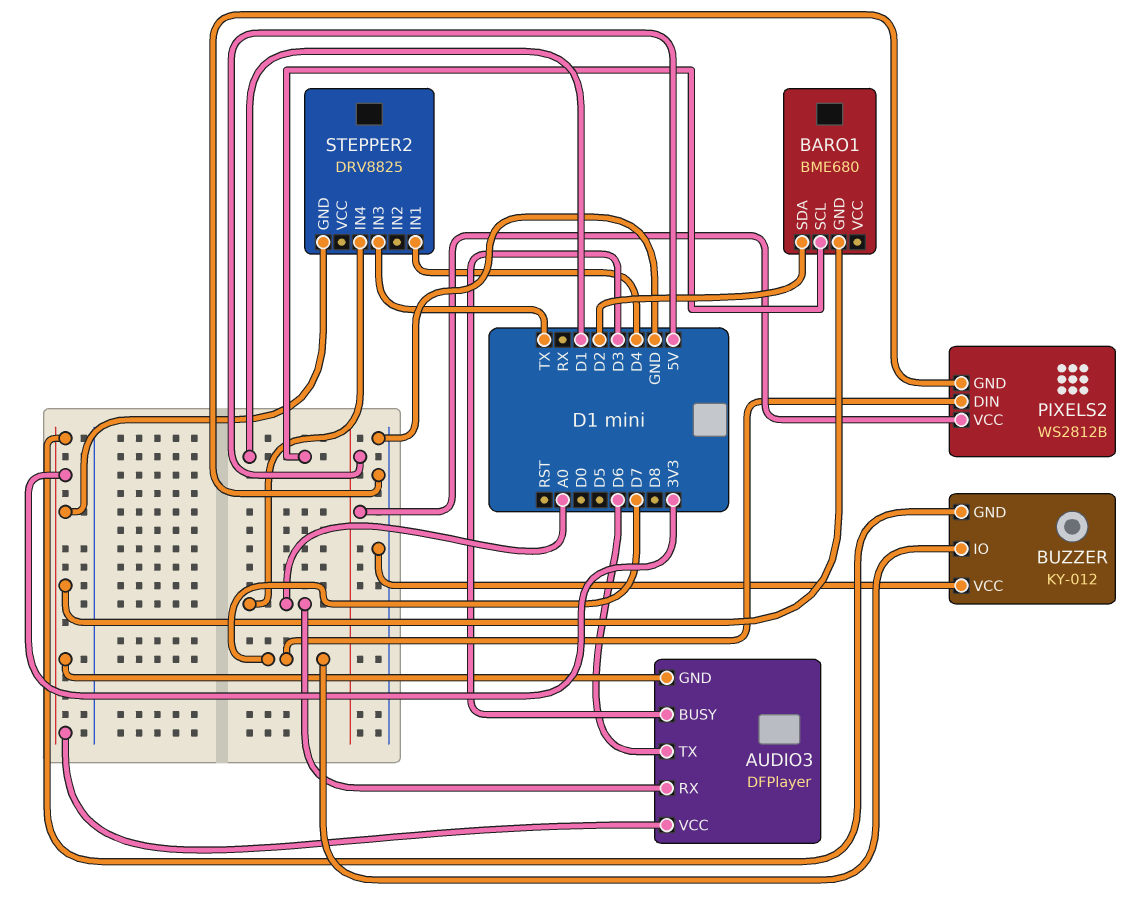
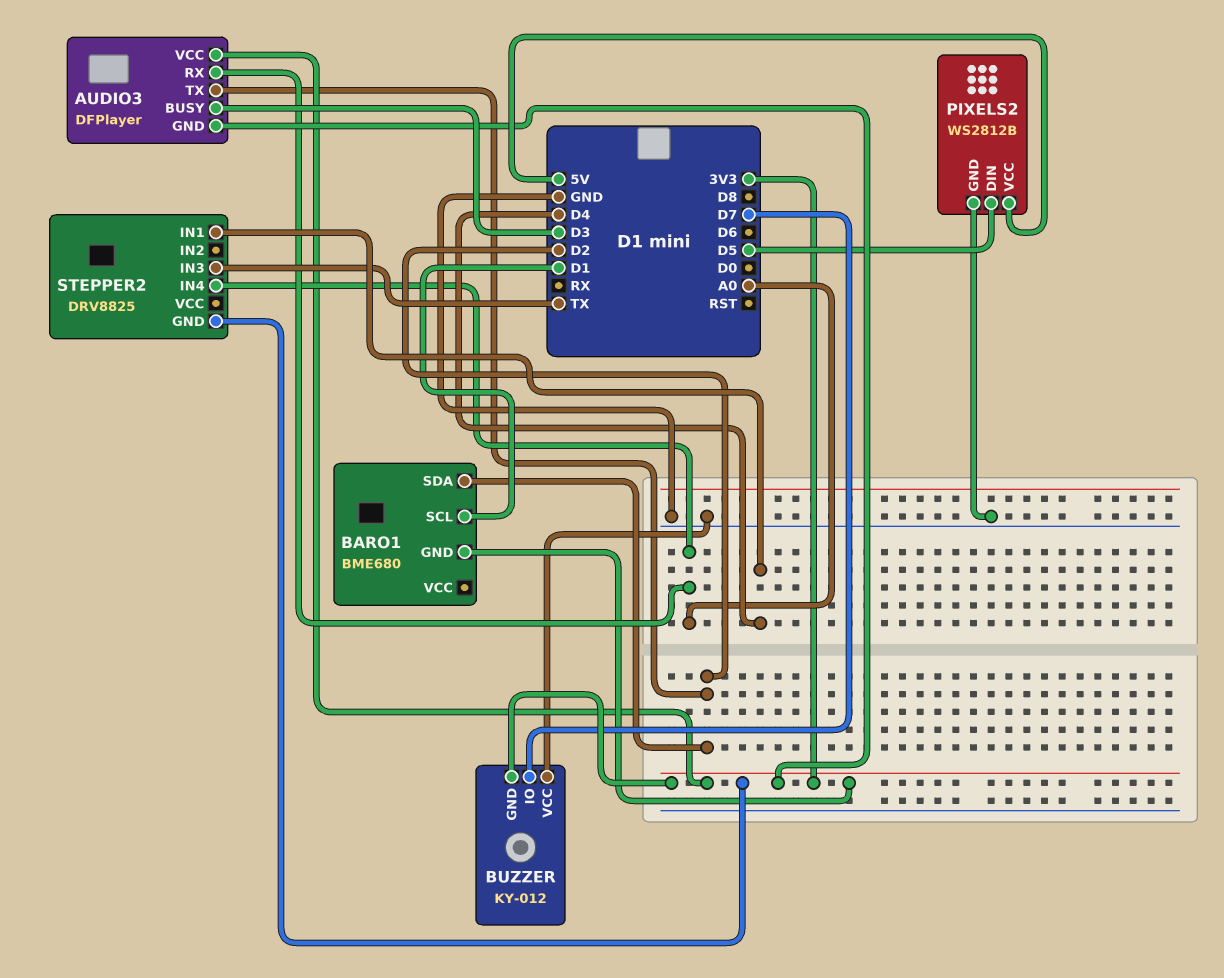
AUDIO3 pin TX: D6 -> D2
PIXELS2 pin DIN: D7 -> D5

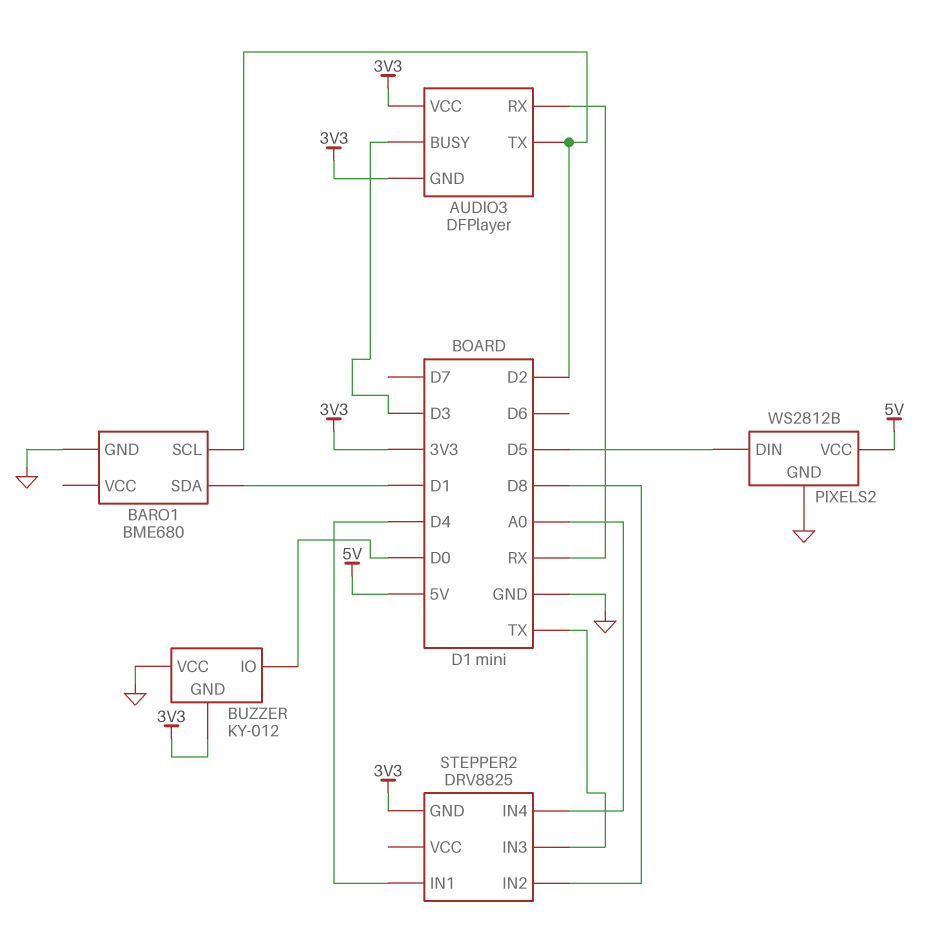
AUDIO3 pin RX: A0 -> RX
BARO1 pin GND: 3V3 -> GND
BARO1 pin SCL: D1 -> D2
BARO1 pin SDA: D2 -> D1
BUZZER pin IO: D7 -> D0
STEPPER2 pin IN2: none -> D8

